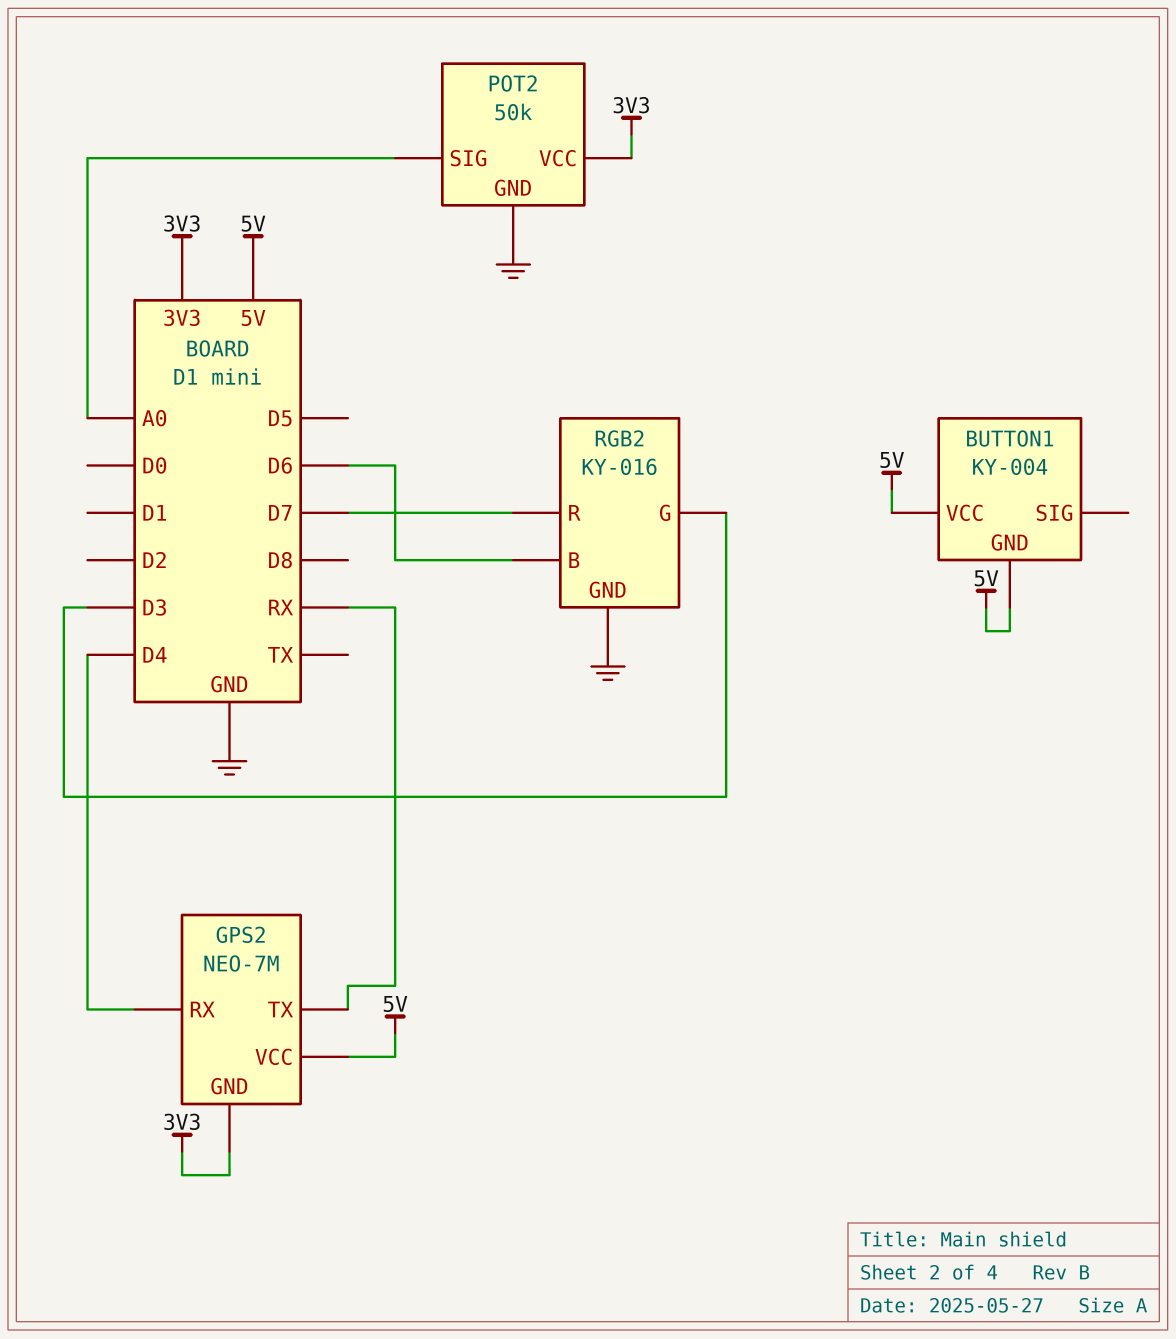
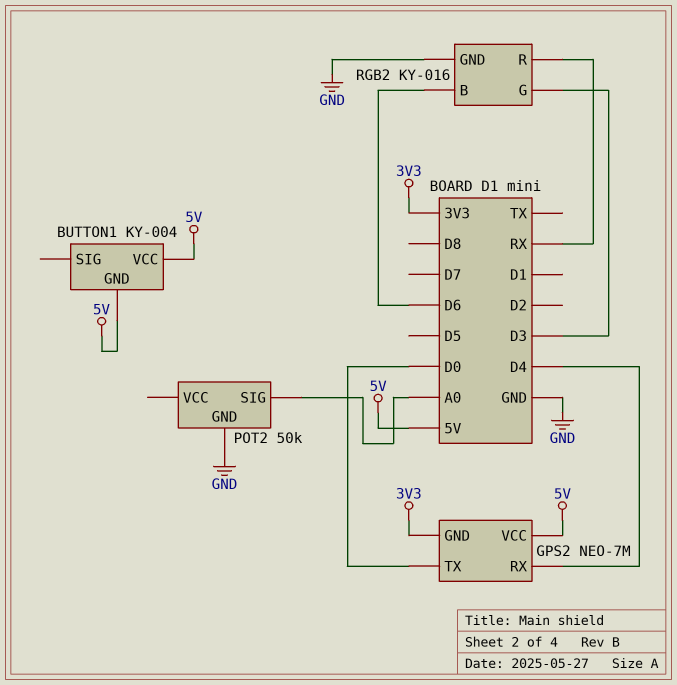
GPS2 pin TX: RX -> D0
POT2 pin VCC: 3V3 -> none
RGB2 pin R: D7 -> RX

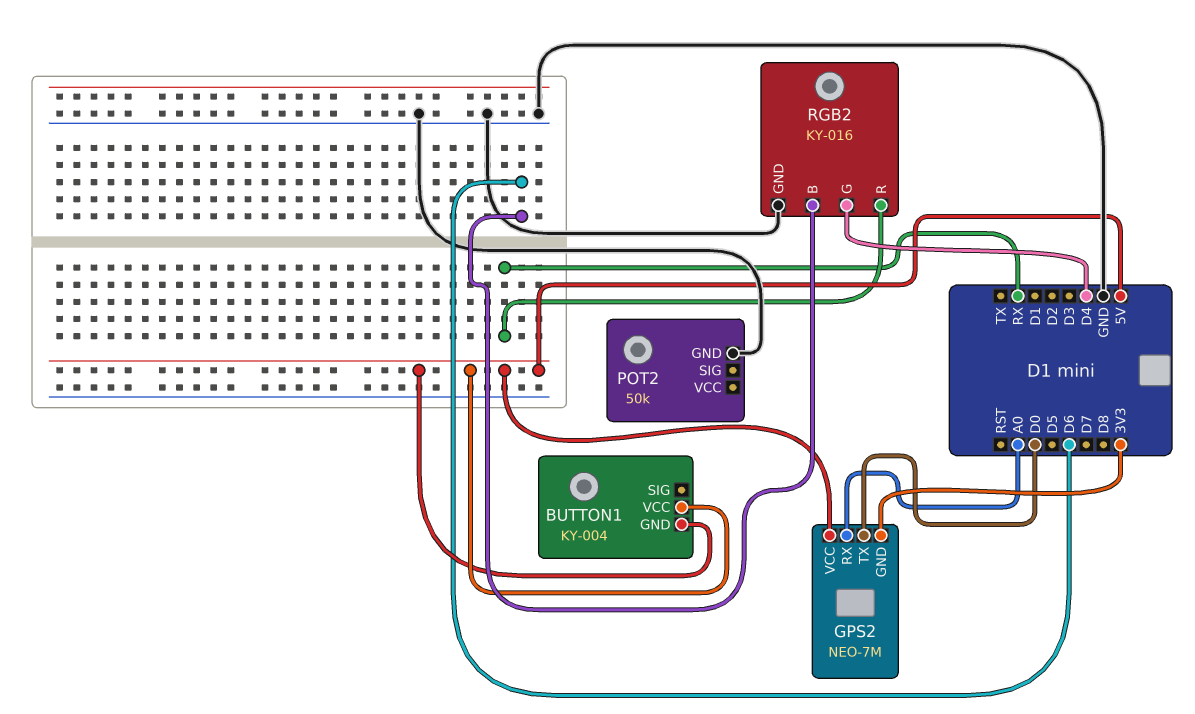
GPS2 pin RX: D4 -> A0
POT2 pin SIG: A0 -> none
RGB2 pin G: D3 -> D4

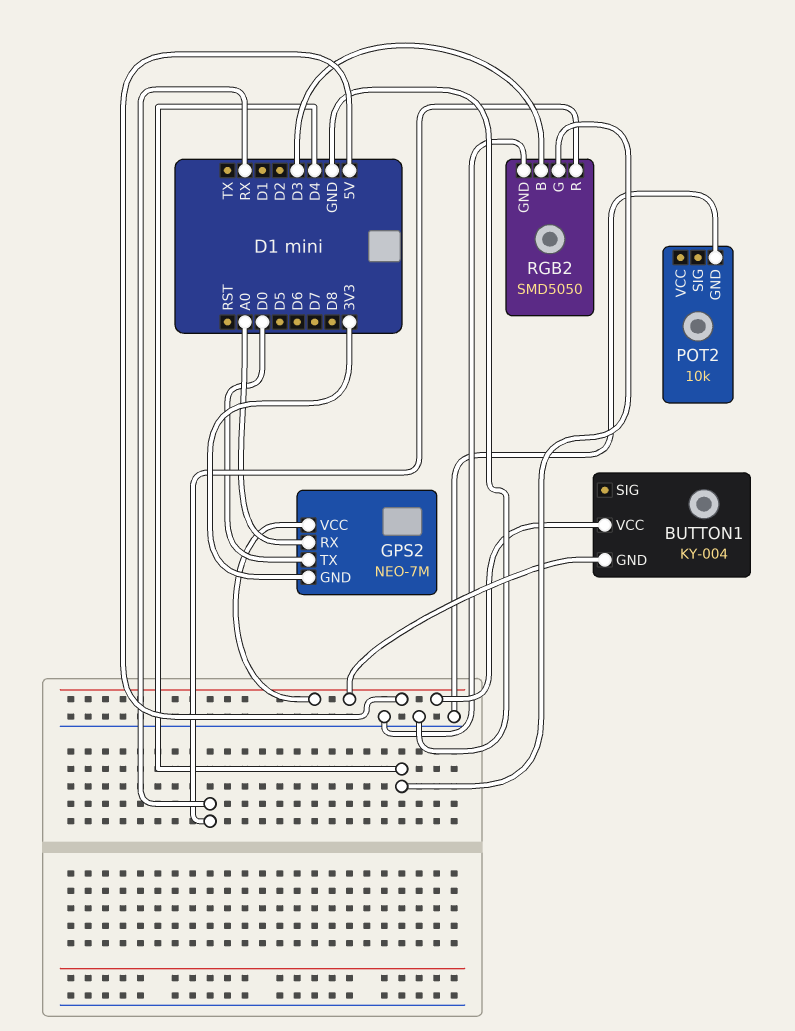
POT2: 50k -> 10k
RGB2: KY-016 -> SMD5050
RGB2 pin B: D6 -> D3

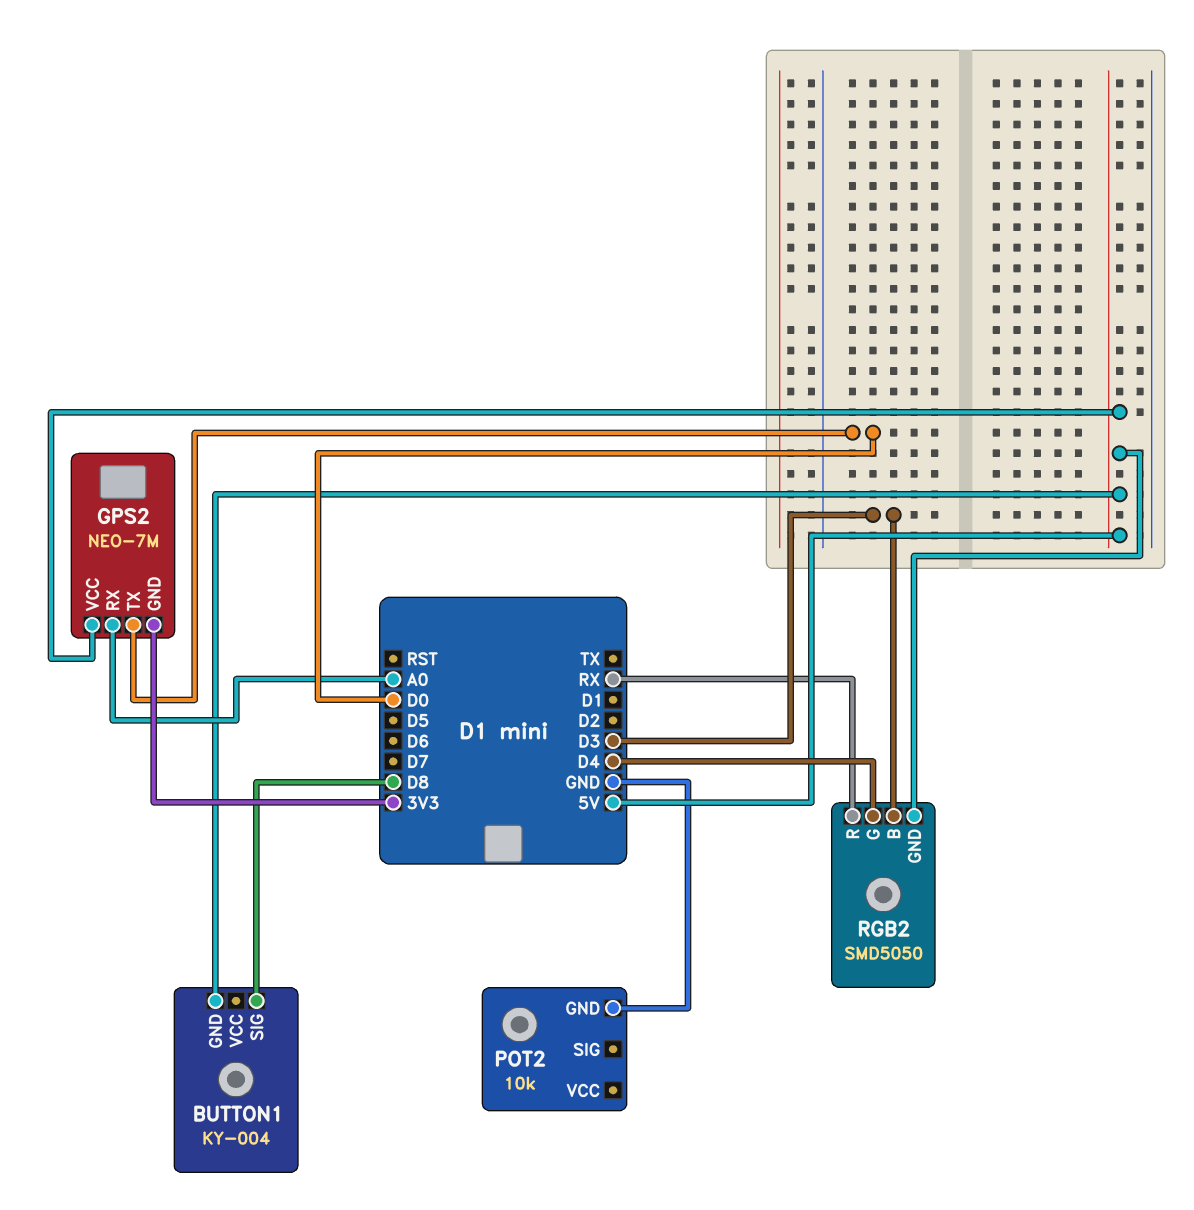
BUTTON1 pin SIG: none -> D8
BUTTON1 pin VCC: 5V -> none
RGB2 pin GND: GND -> 5V

